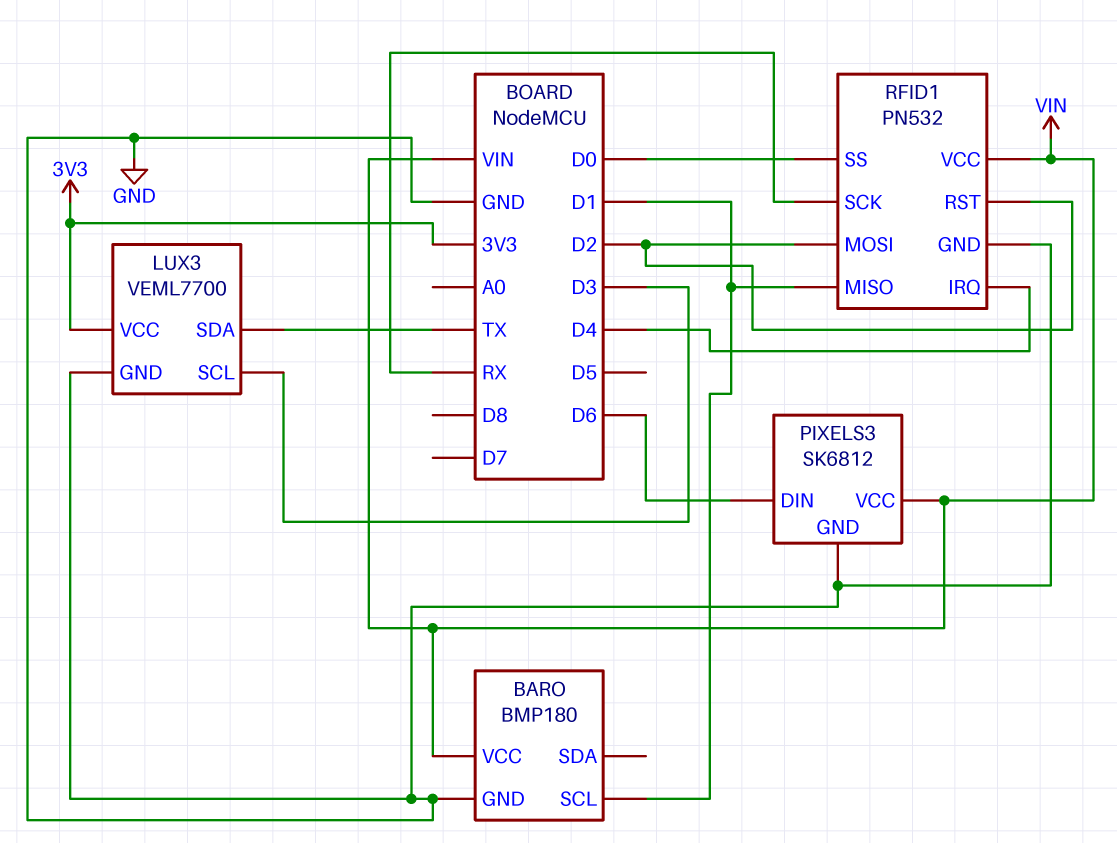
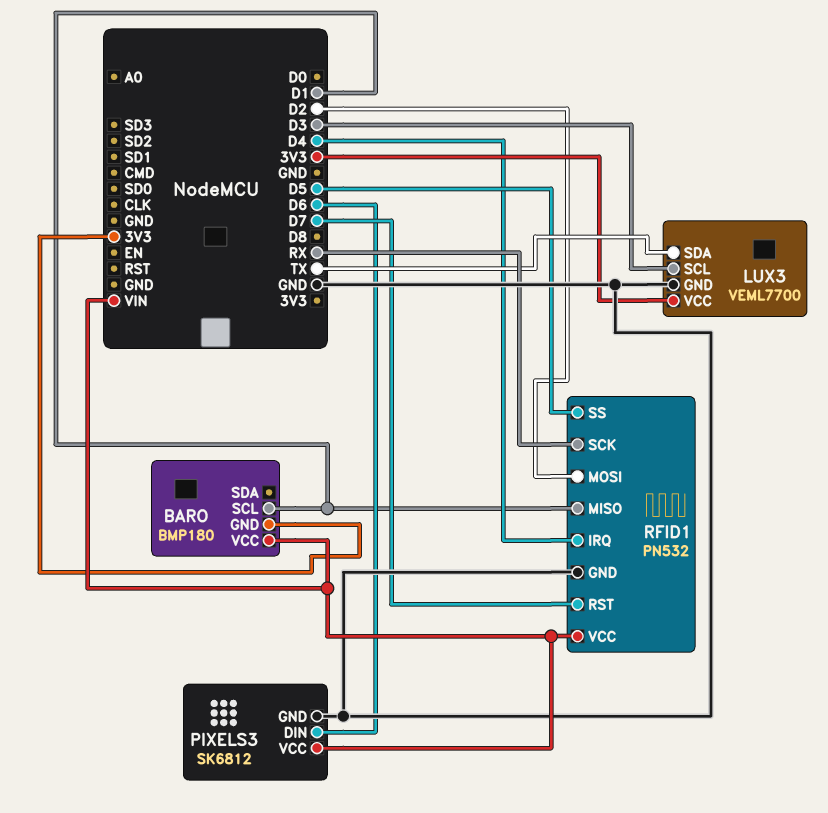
BARO pin GND: GND -> 3V3
RFID1 pin RST: D2 -> D7
RFID1 pin SS: D0 -> D5

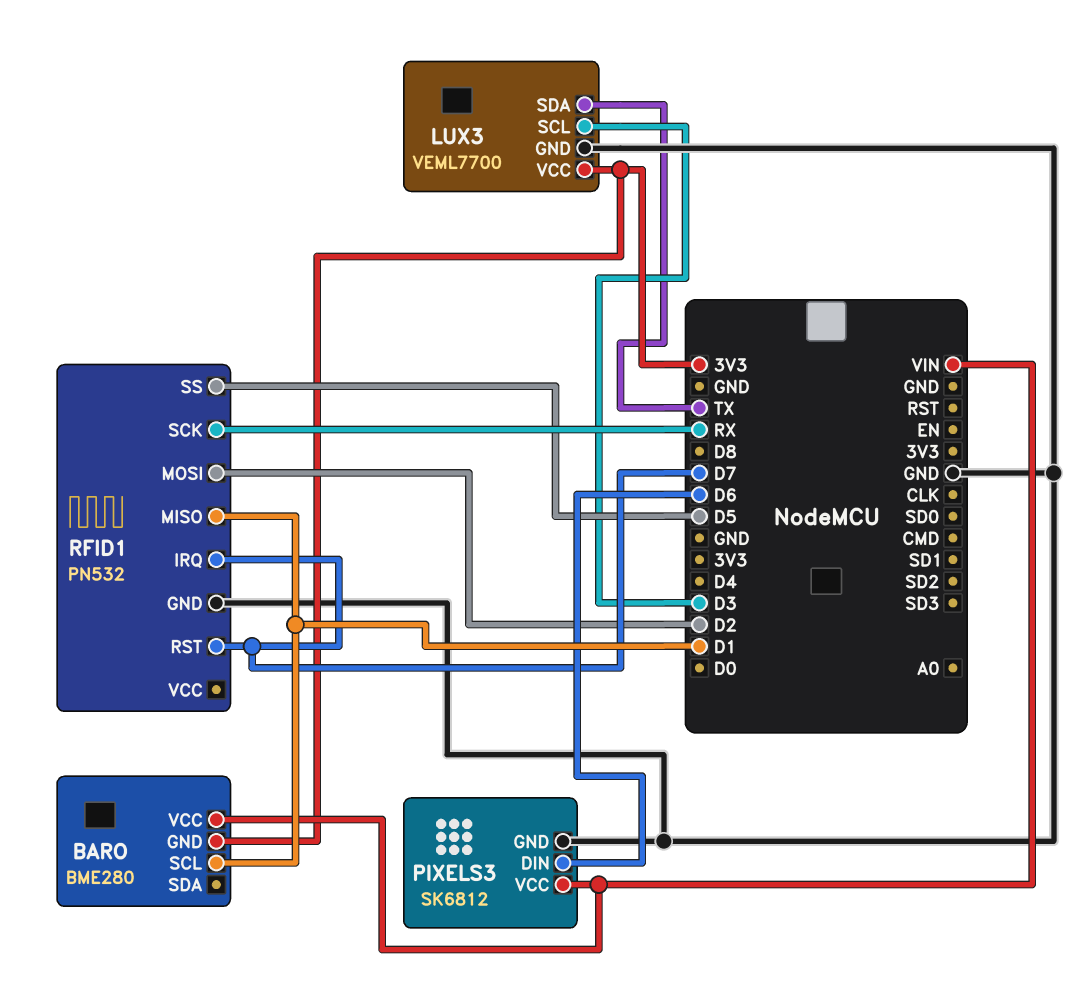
BARO: BMP180 -> BME280
RFID1 pin IRQ: D4 -> D7
RFID1 pin VCC: VIN -> none

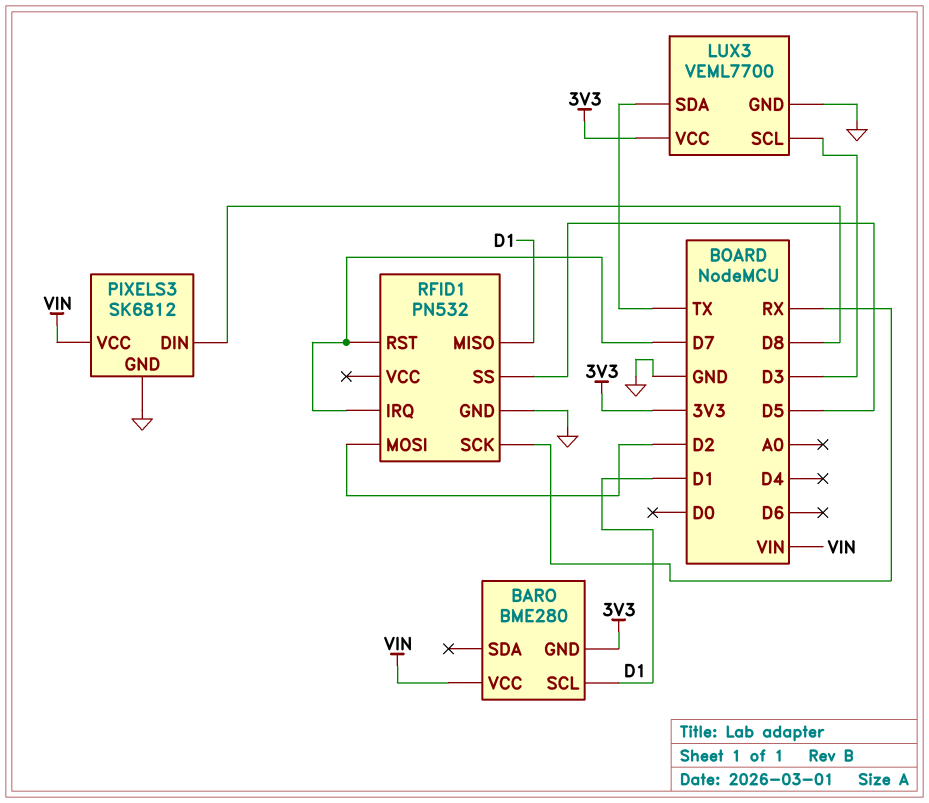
PIXELS3 pin DIN: D6 -> D8

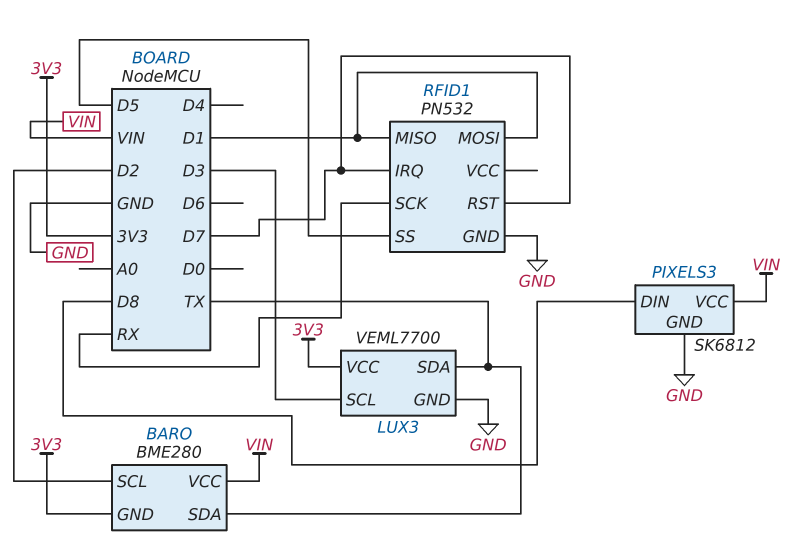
BARO pin SCL: D1 -> D2
BARO pin SDA: none -> TX
RFID1 pin MOSI: D2 -> D1

